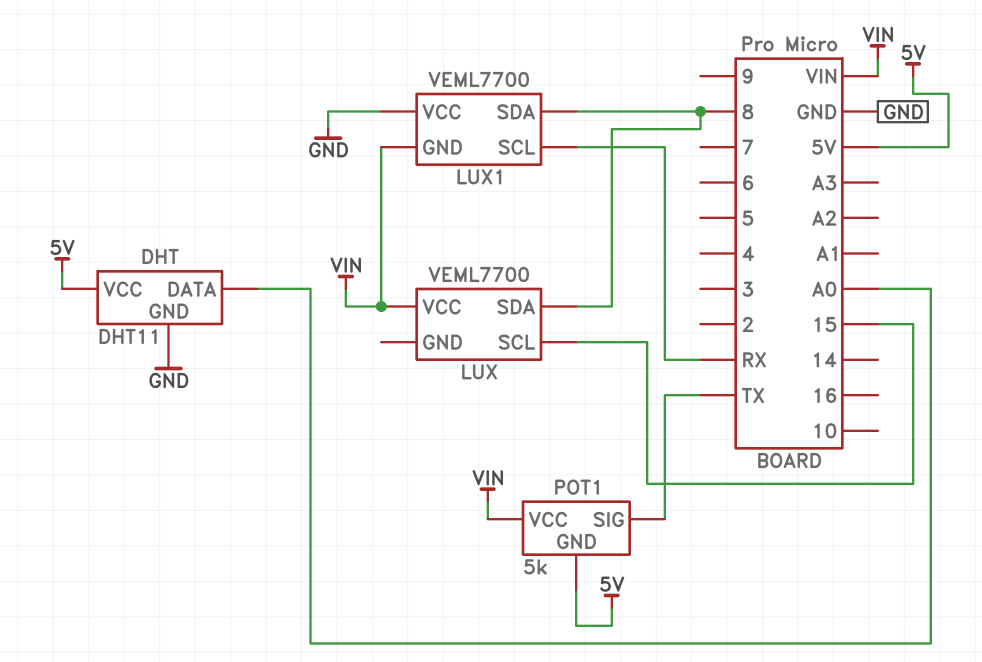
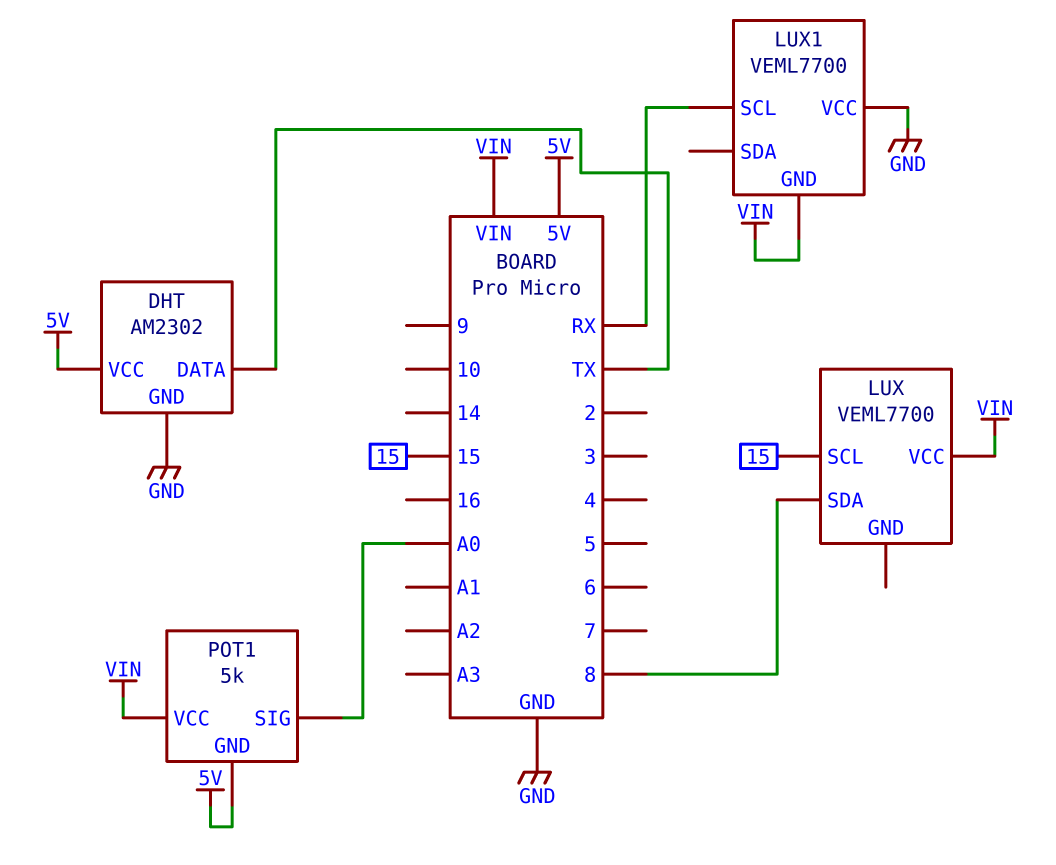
DHT: DHT11 -> AM2302
DHT pin DATA: A0 -> TX
LUX1 pin SDA: 8 -> none
POT1 pin SIG: TX -> A0

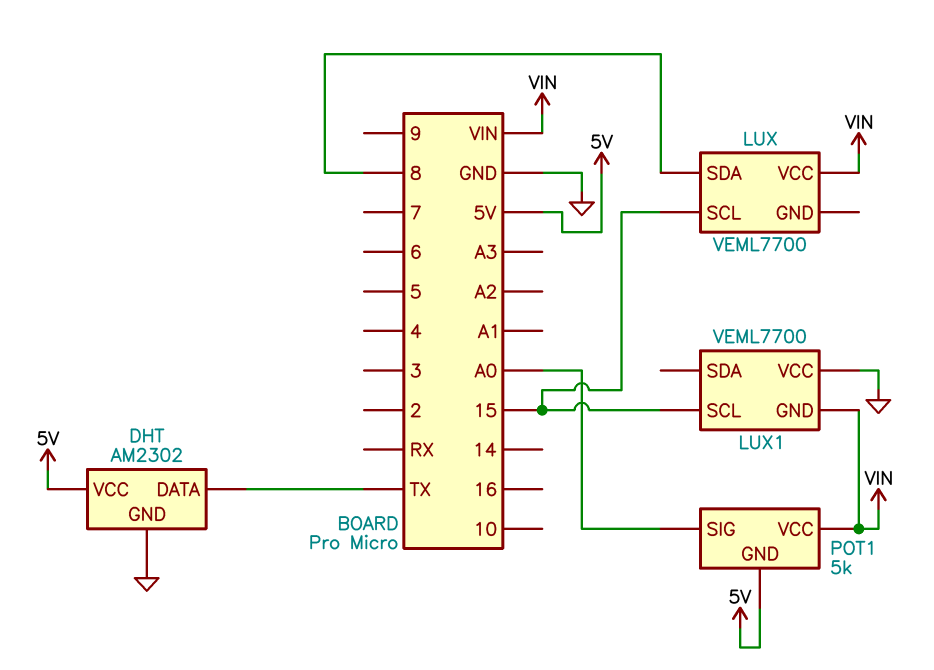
LUX1 pin SCL: RX -> 15

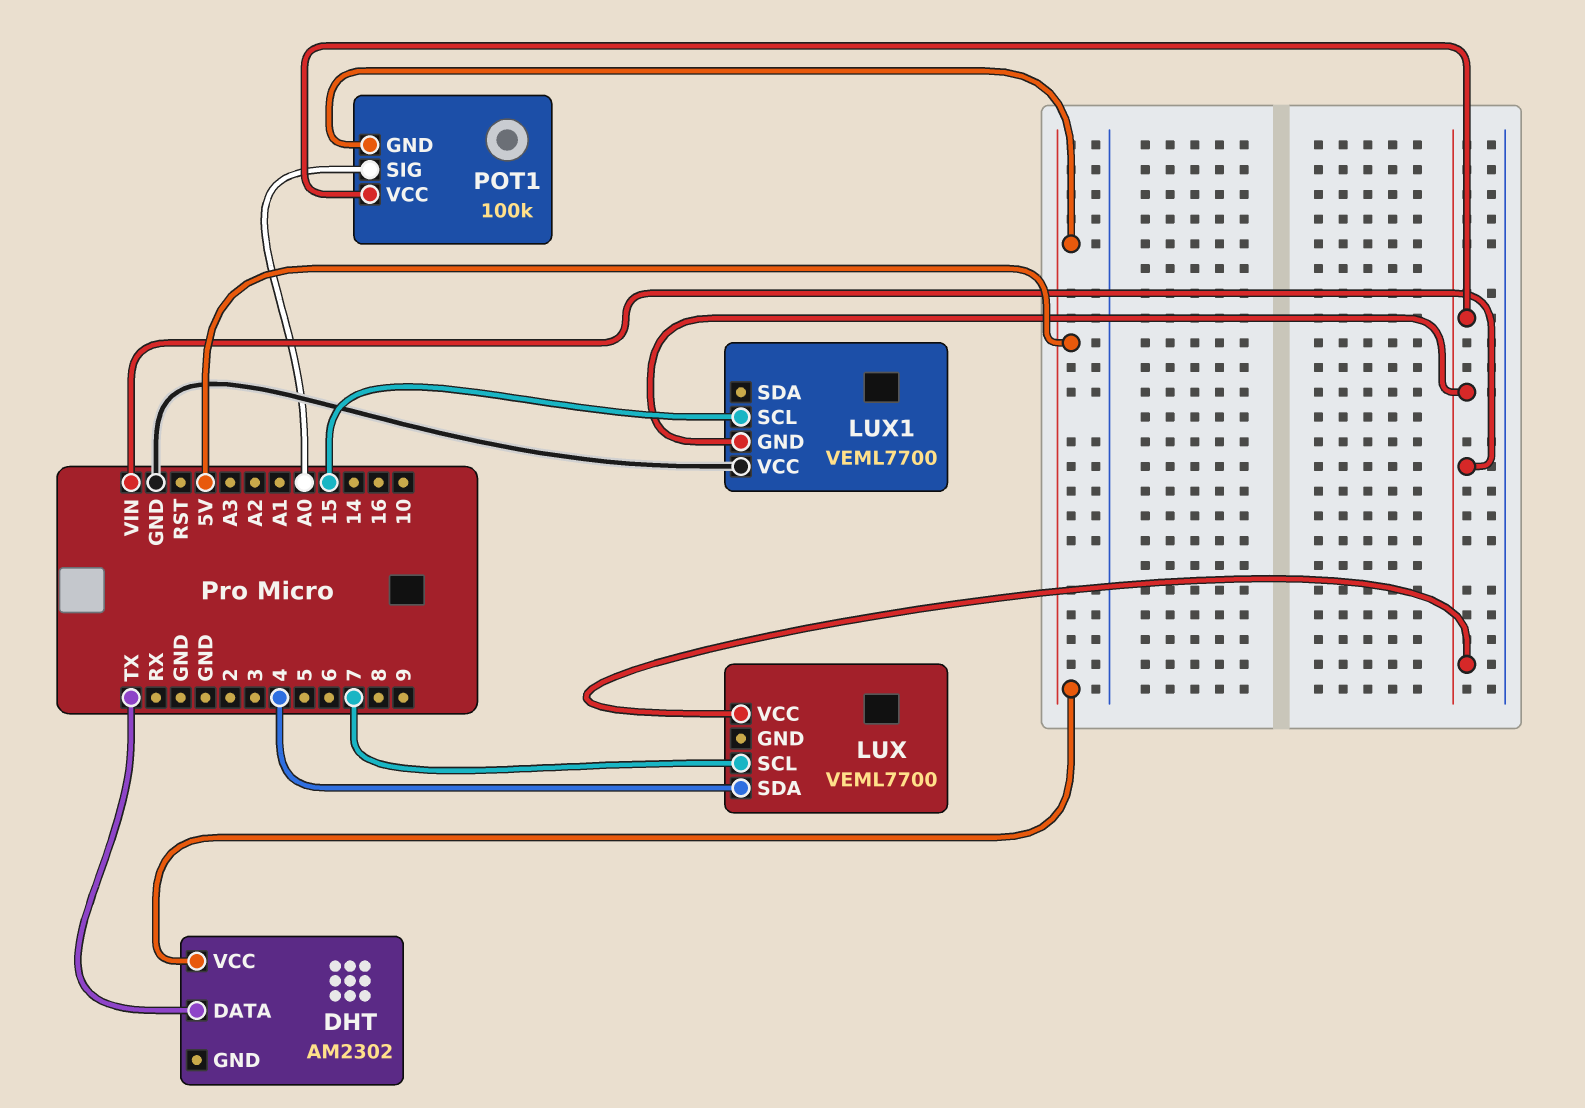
DHT pin GND: GND -> none
LUX pin SCL: 15 -> 7
LUX pin SDA: 8 -> 4
POT1: 5k -> 100k

